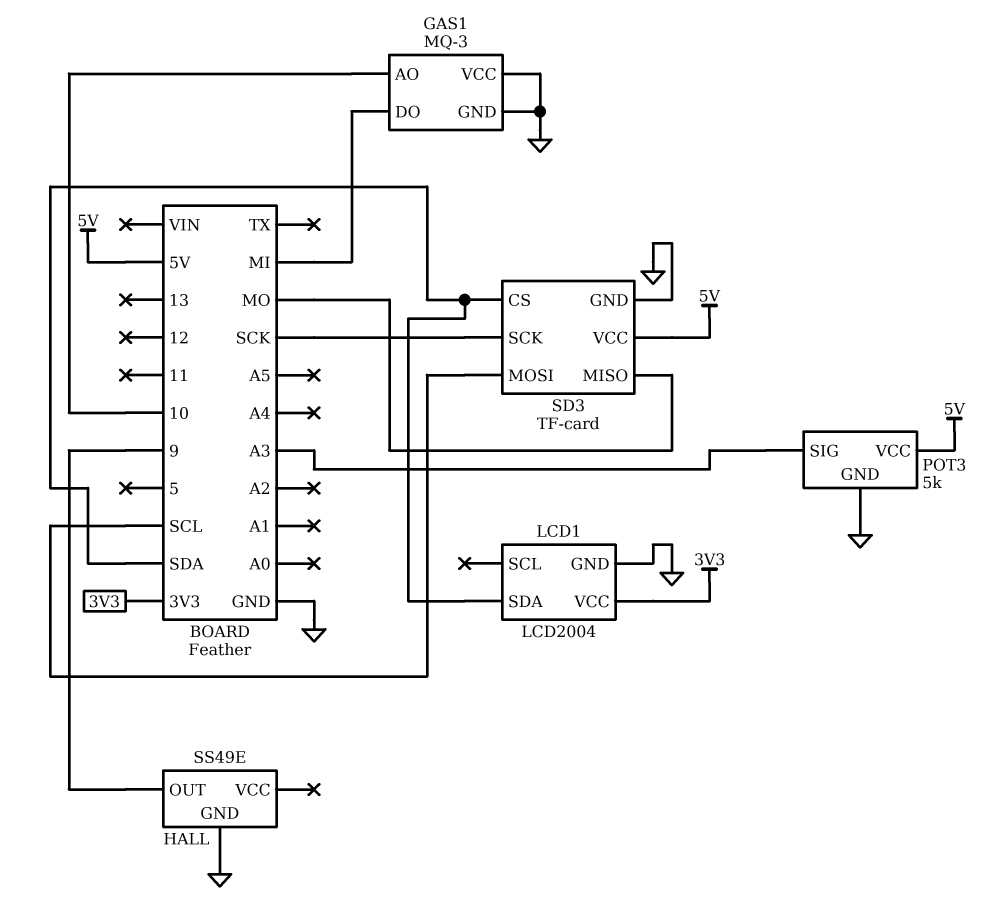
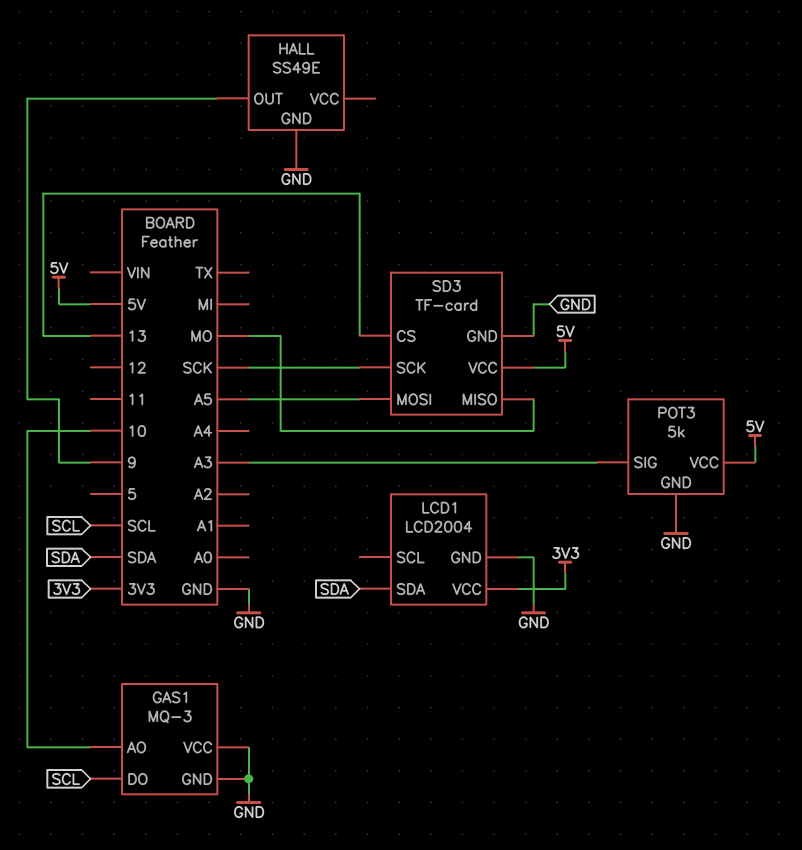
GAS1 pin DO: MI -> SCL
SD3 pin CS: SDA -> 13
SD3 pin MOSI: SCL -> A5

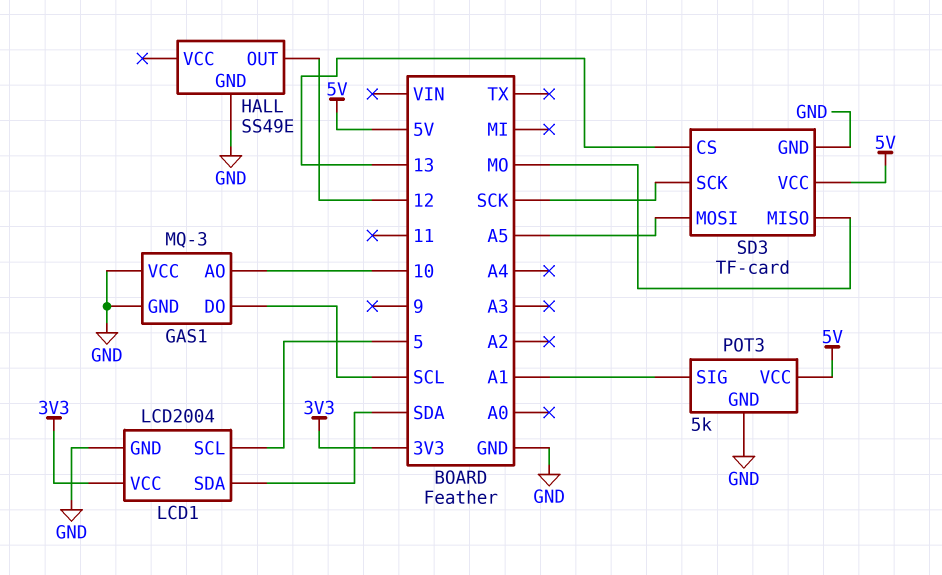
HALL pin OUT: 9 -> 12
LCD1 pin SCL: none -> 5
POT3 pin SIG: A3 -> A1

